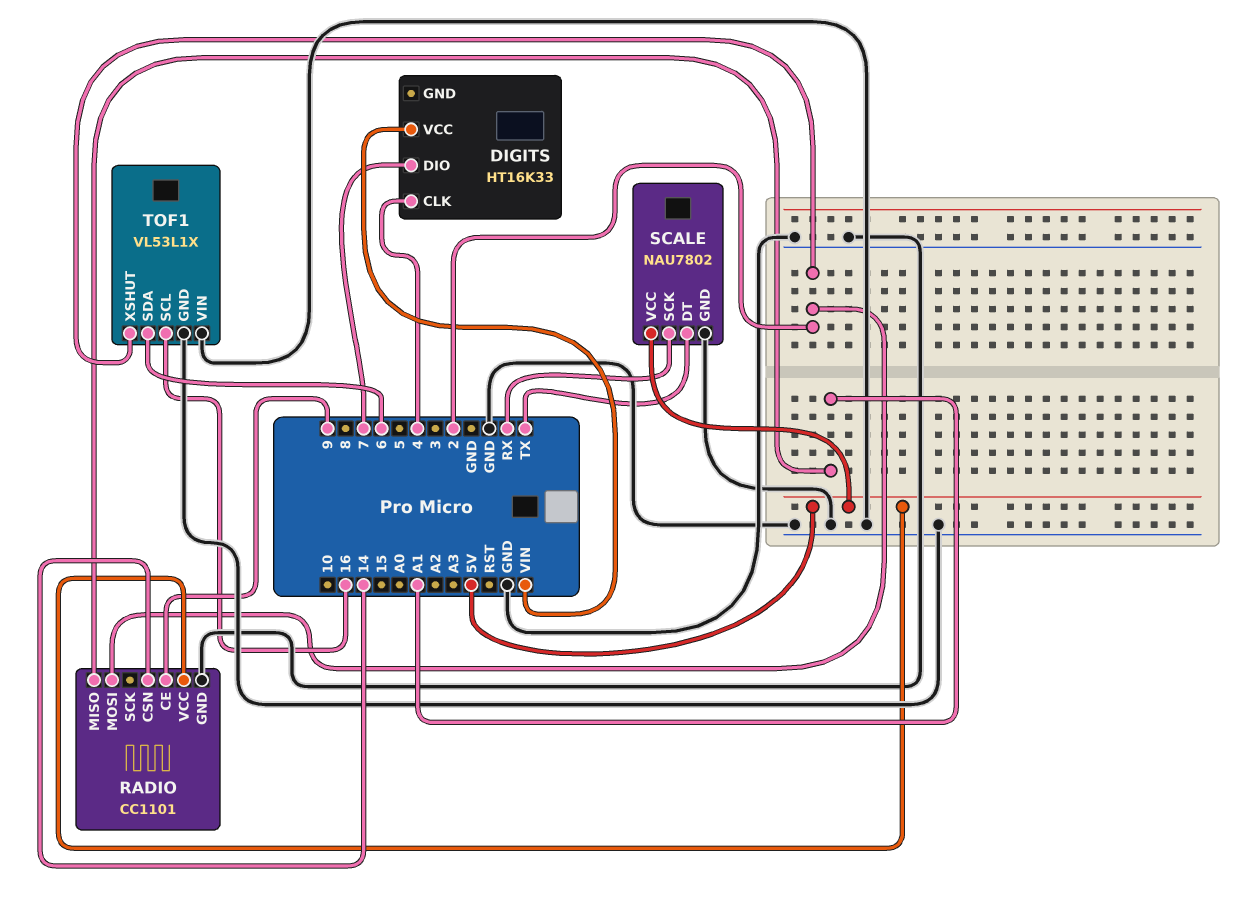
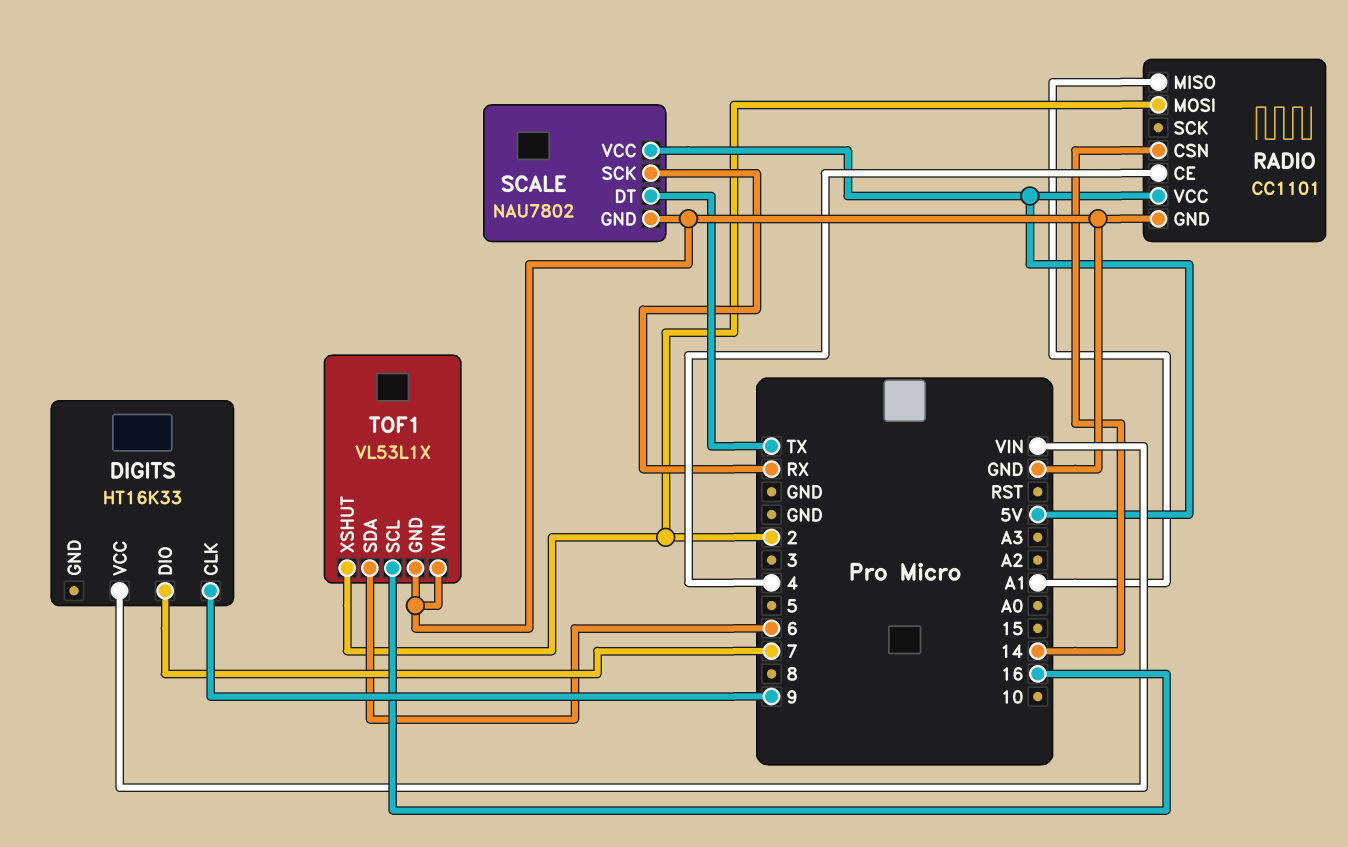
DIGITS pin CLK: 4 -> 9
RADIO pin CE: 9 -> 4

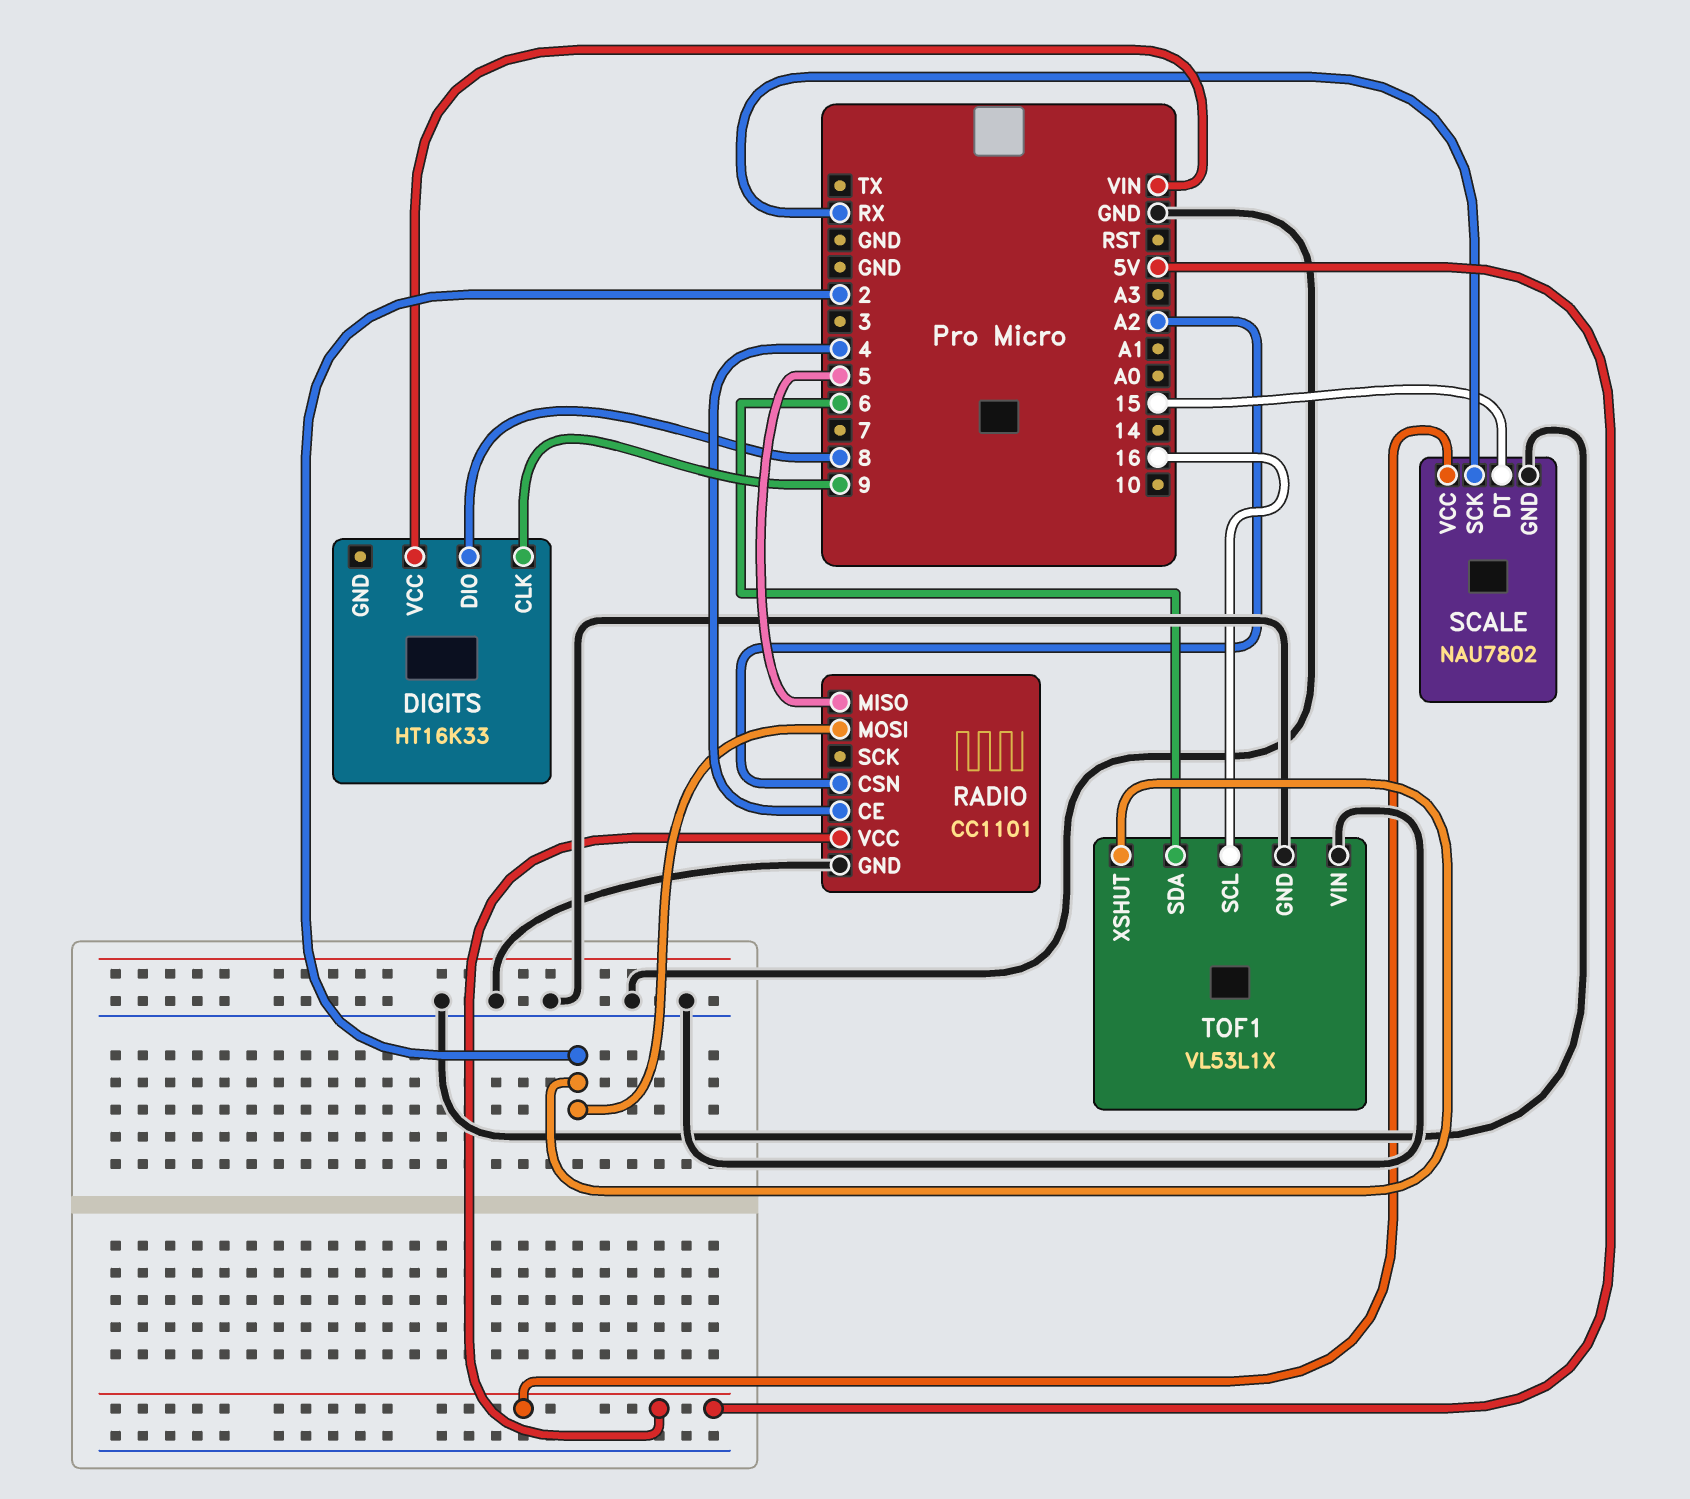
DIGITS pin DIO: 7 -> 8
RADIO pin CSN: 14 -> A2
RADIO pin MISO: A1 -> 5
SCALE pin DT: TX -> 15

